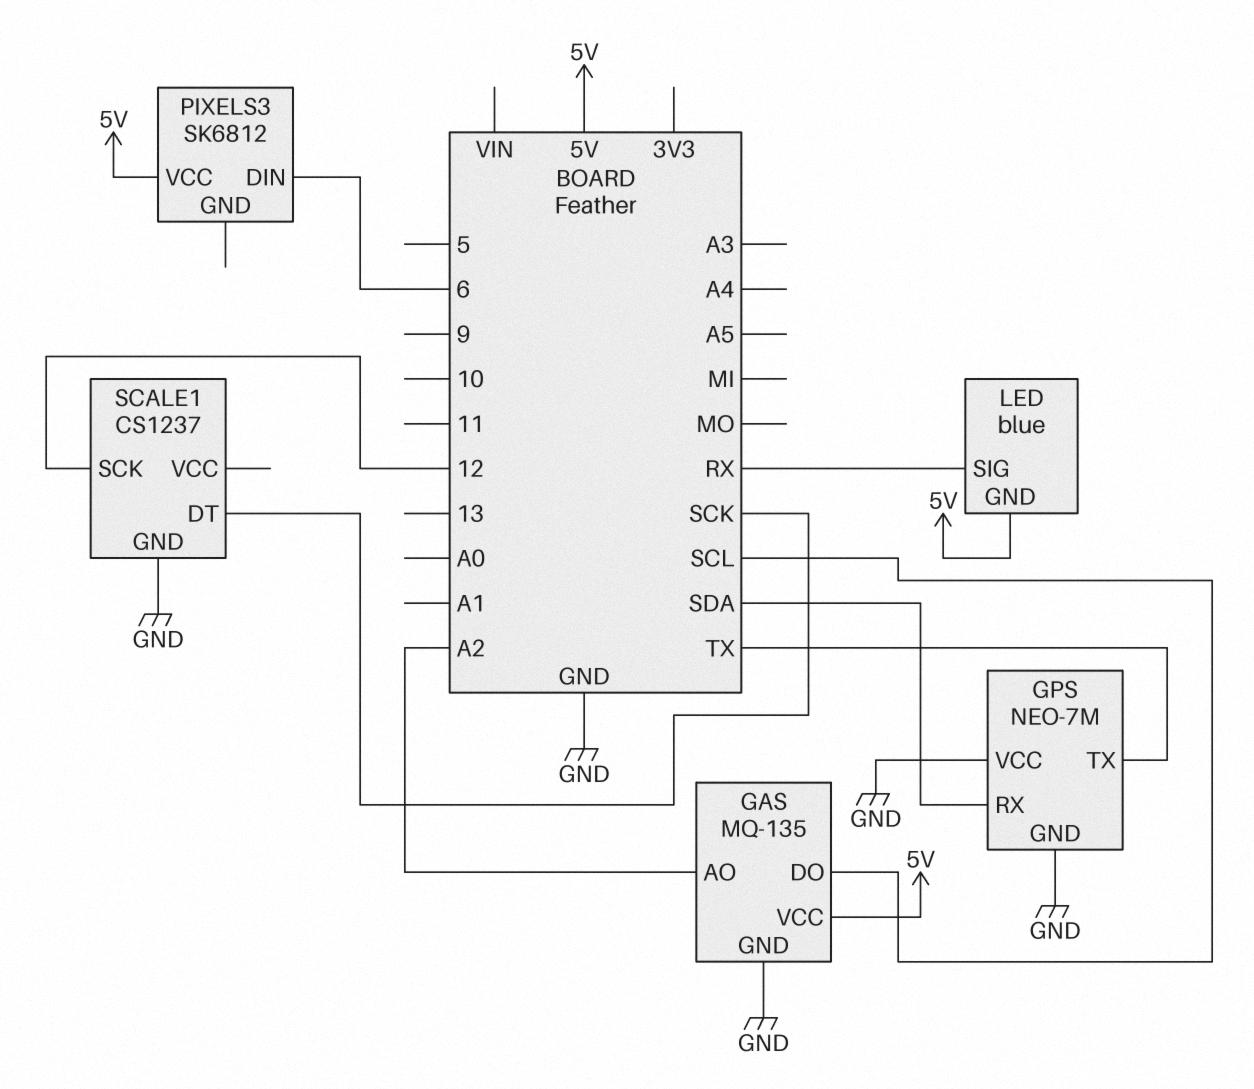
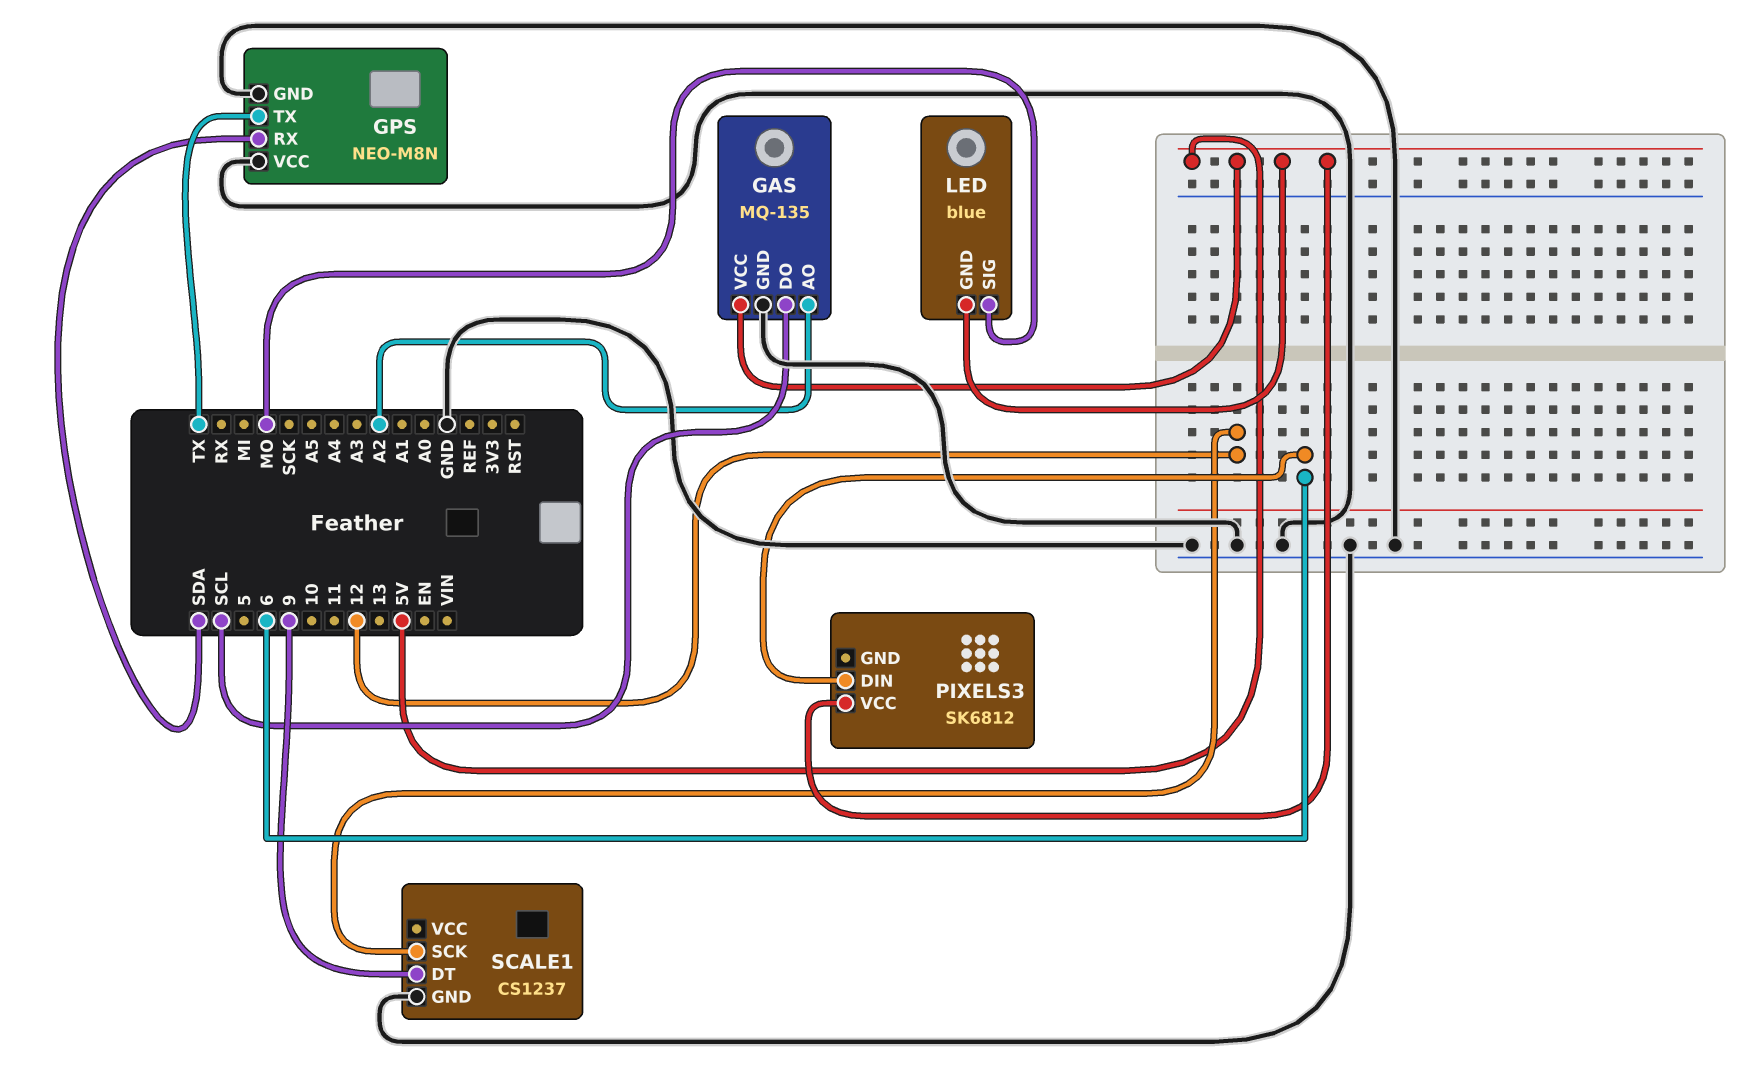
GPS: NEO-7M -> NEO-M8N
LED pin SIG: RX -> MO
SCALE1 pin DT: SCK -> 9

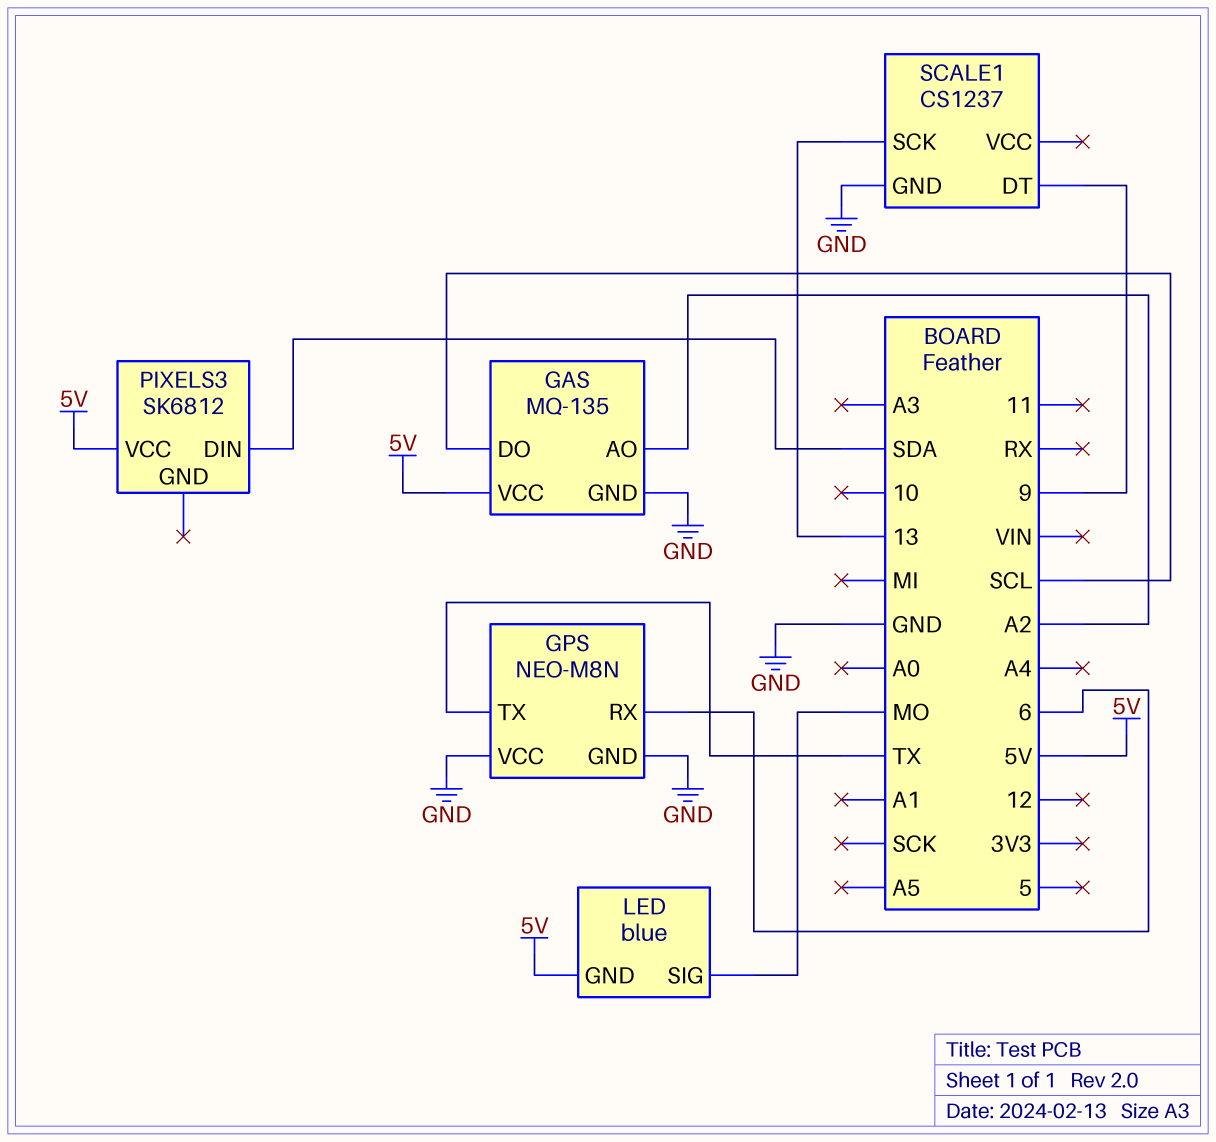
GPS pin RX: SDA -> 6
PIXELS3 pin DIN: 6 -> SDA
SCALE1 pin SCK: 12 -> 13

